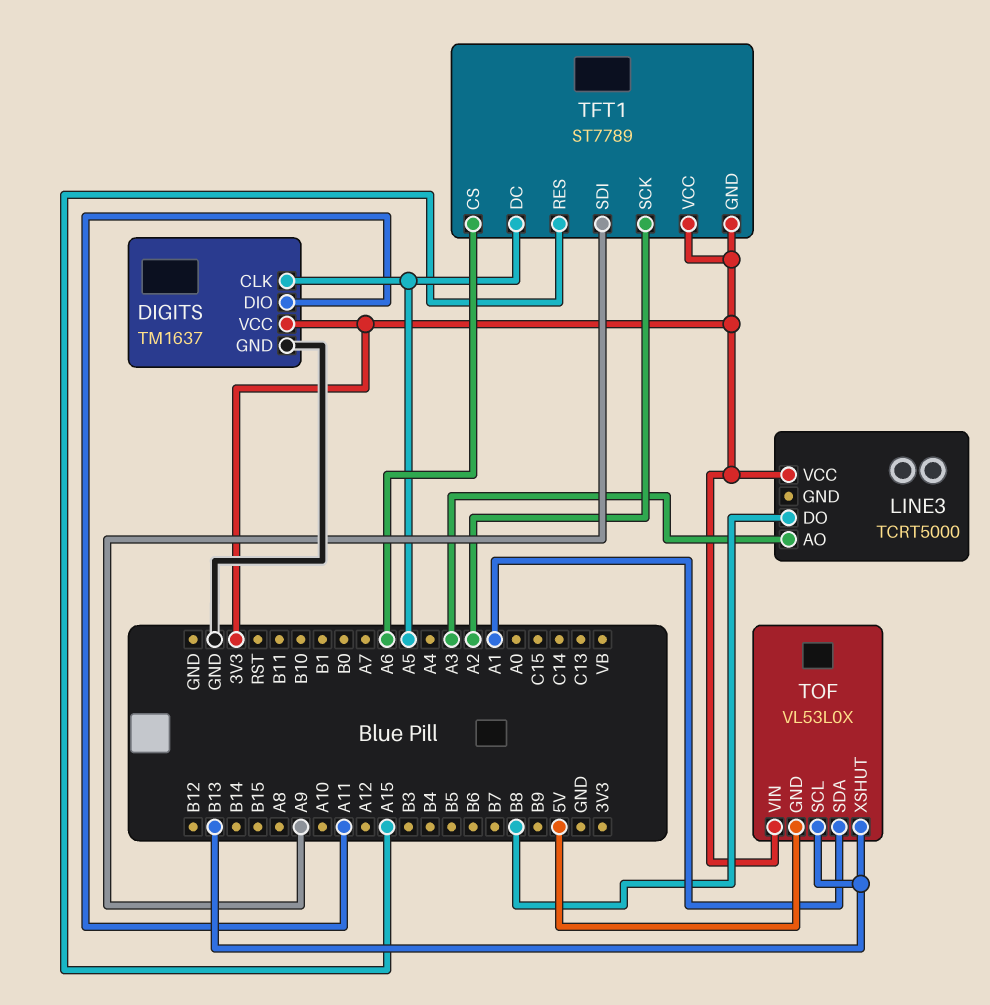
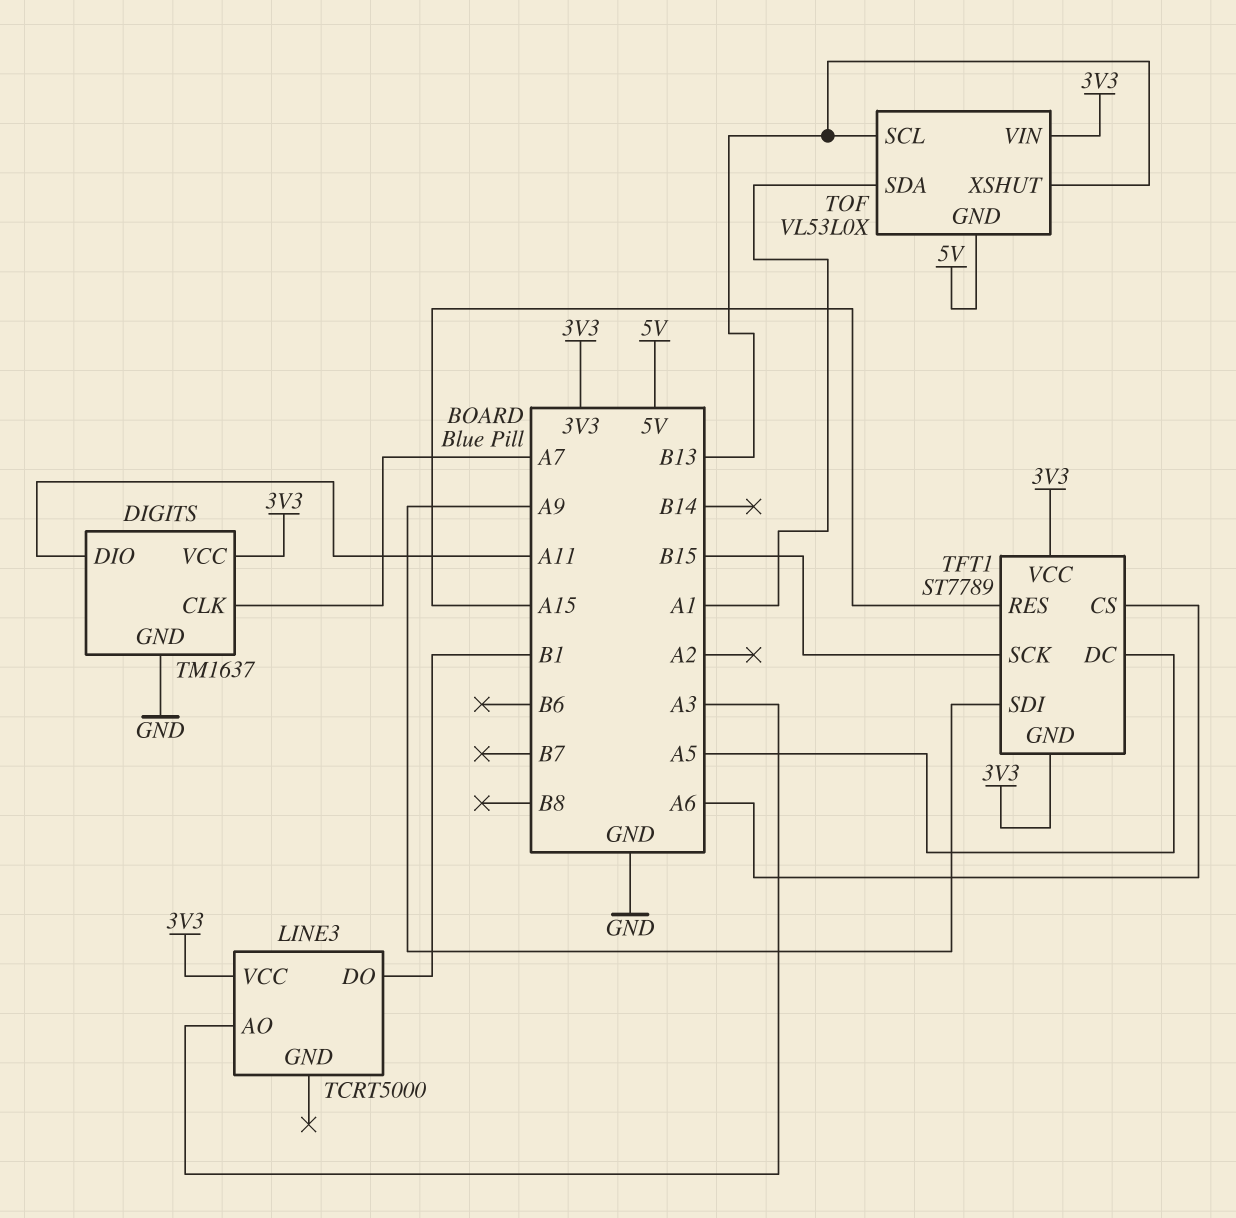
DIGITS pin CLK: A5 -> A7
LINE3 pin DO: B8 -> B1
TFT1 pin SCK: A2 -> B15

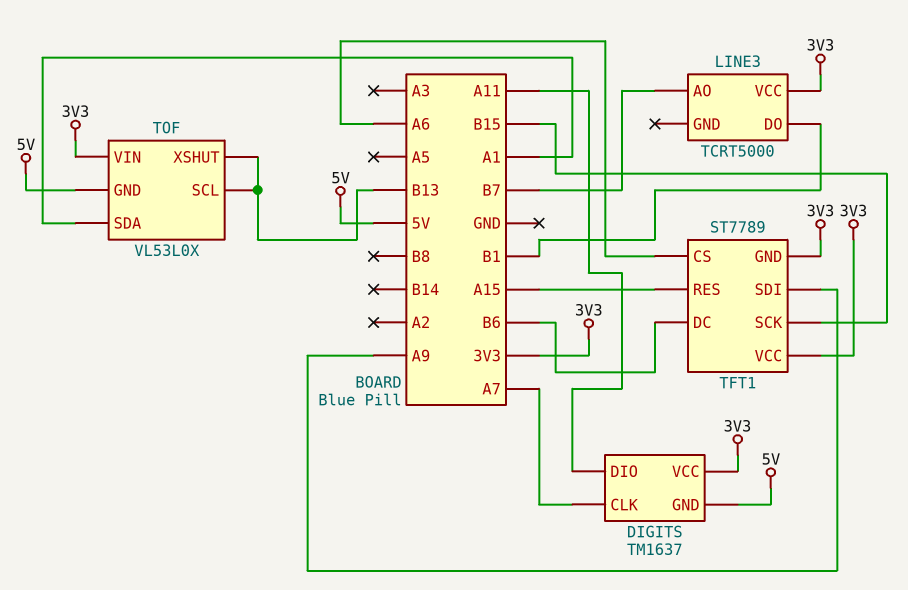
DIGITS pin GND: GND -> 5V
LINE3 pin AO: A3 -> B7
TFT1 pin DC: A5 -> B6

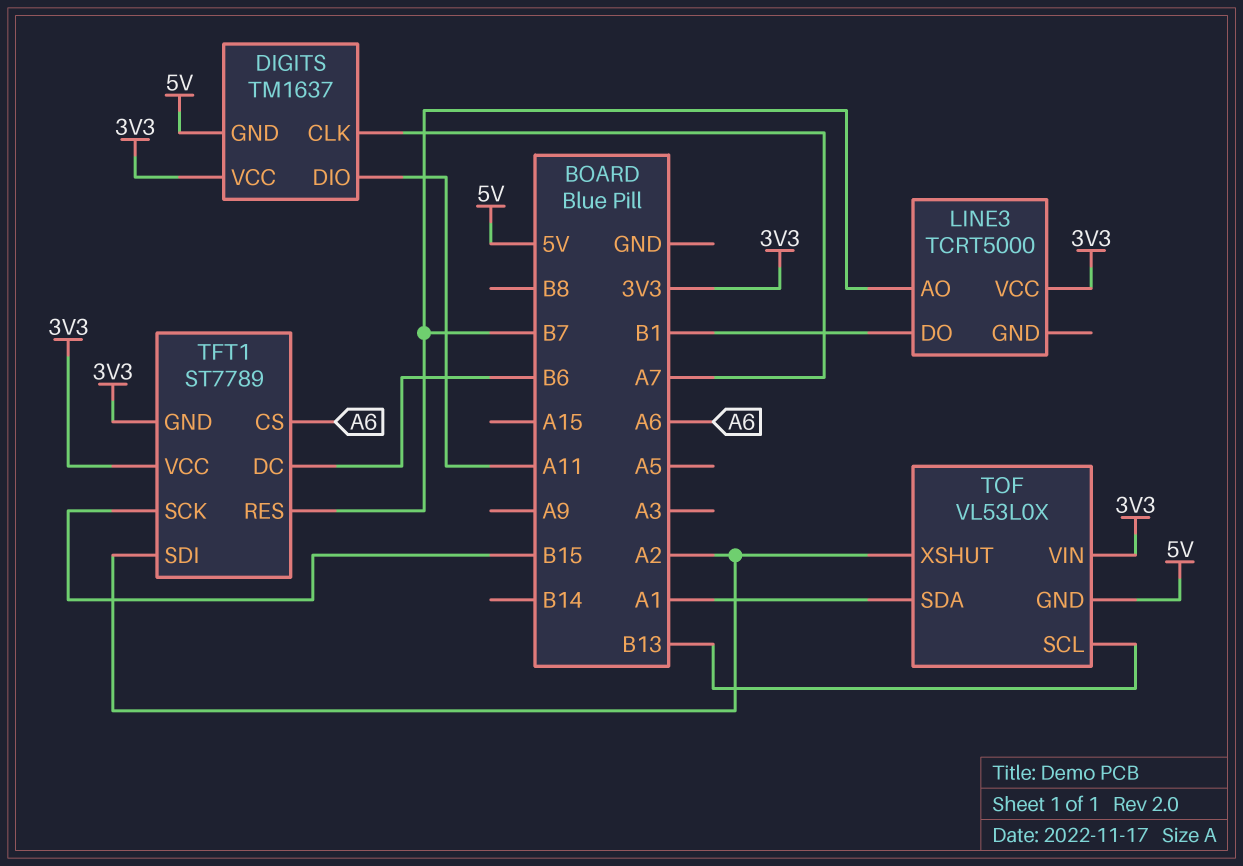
TFT1 pin RES: A15 -> B7
TFT1 pin SDI: A9 -> A2
TOF pin XSHUT: B13 -> A2

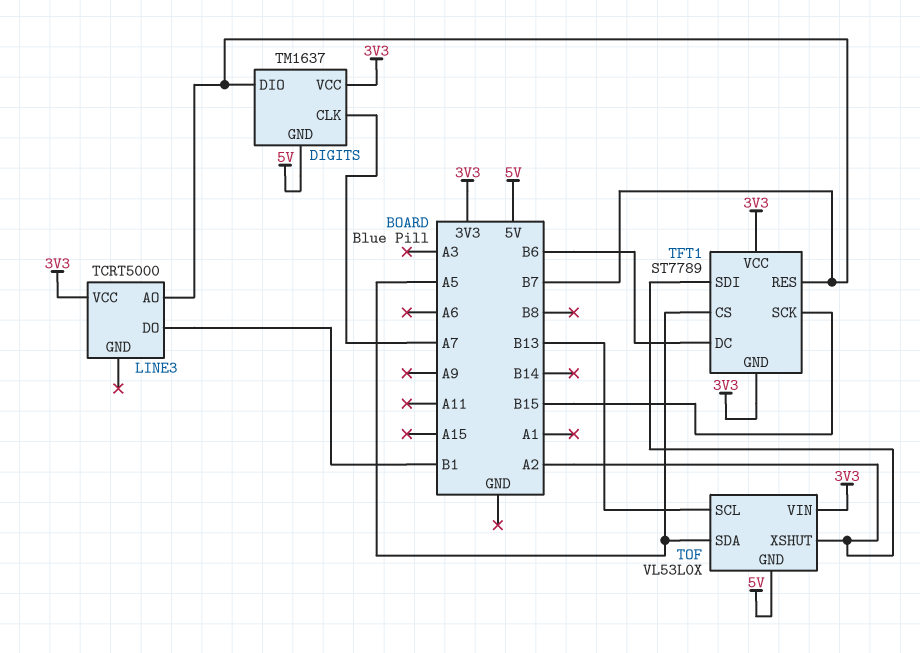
DIGITS pin DIO: A11 -> B7
TFT1 pin CS: A6 -> A5
TOF pin SDA: A1 -> A5

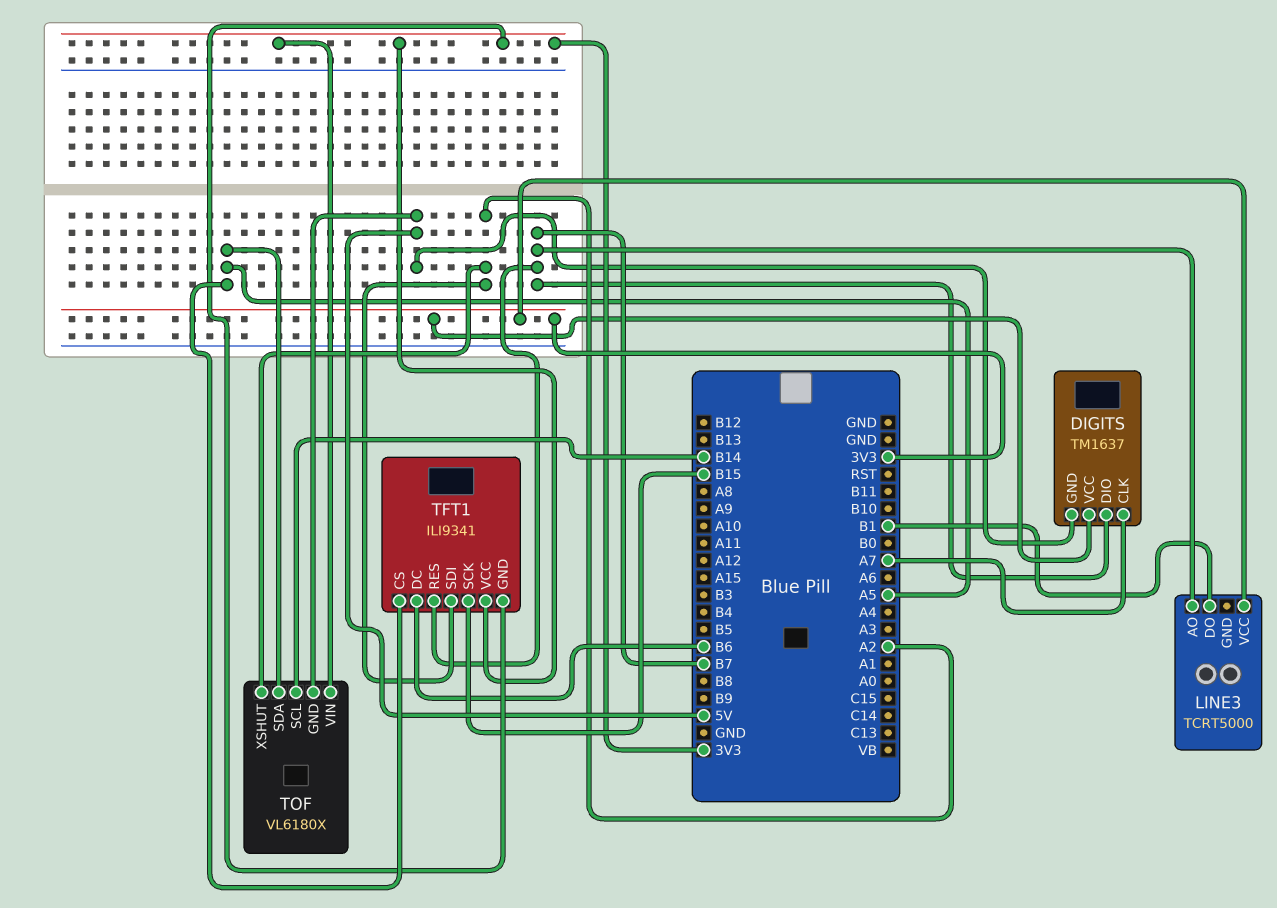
TFT1: ST7789 -> ILI9341
TOF: VL53L0X -> VL6180X
TOF pin SCL: B13 -> B14

